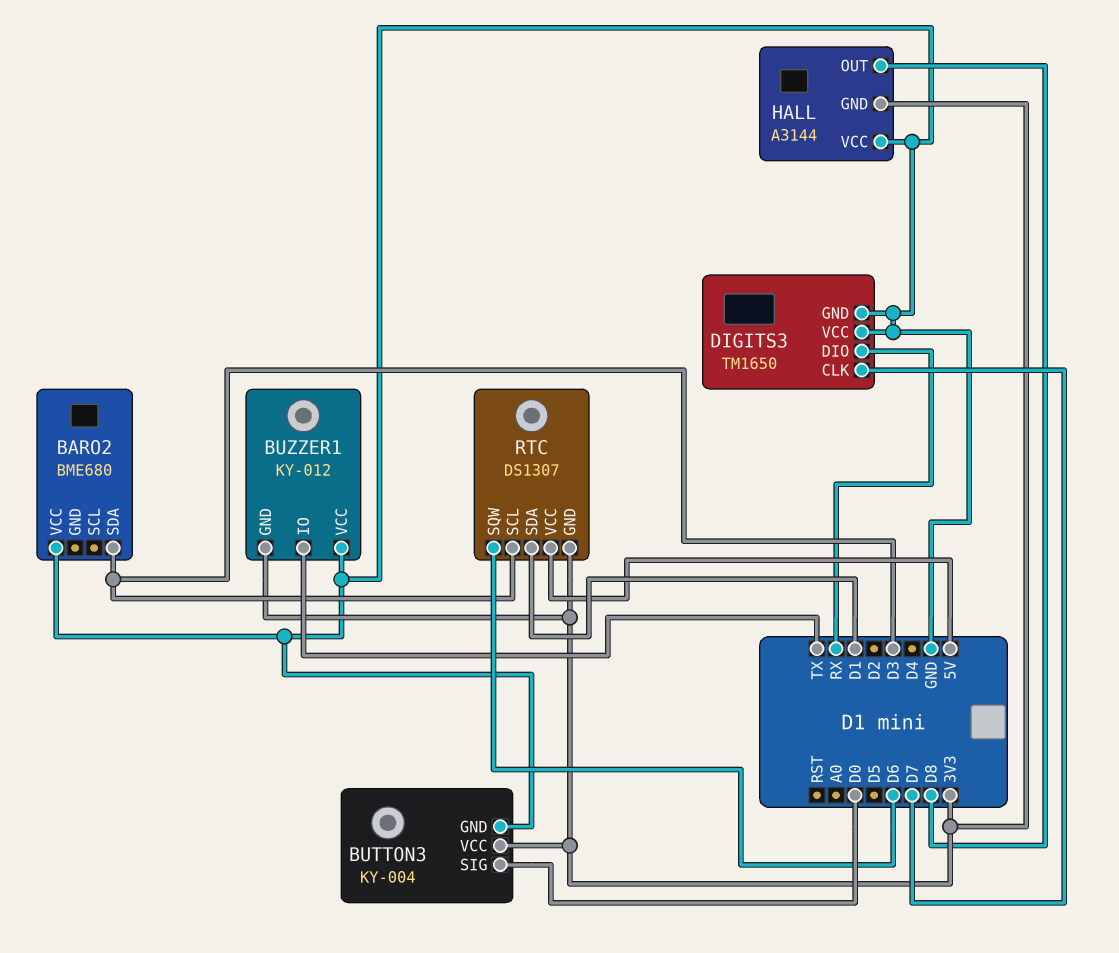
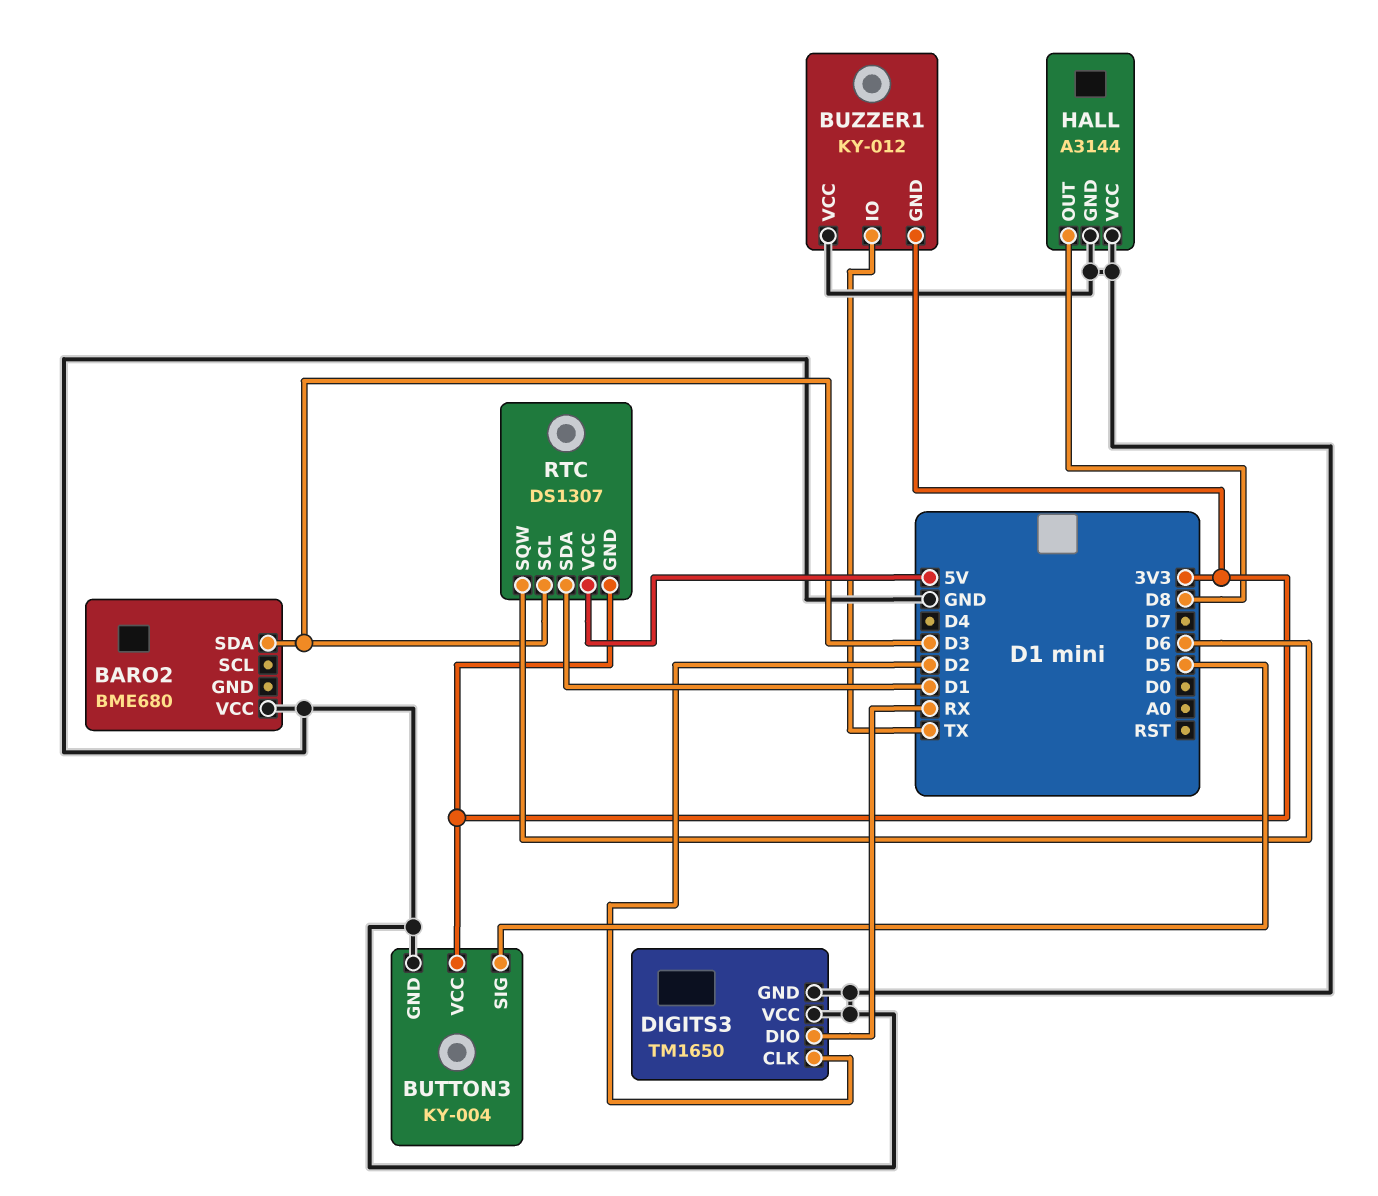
BUTTON3 pin SIG: D0 -> D5
DIGITS3 pin CLK: D7 -> D2
HALL pin GND: 3V3 -> GND

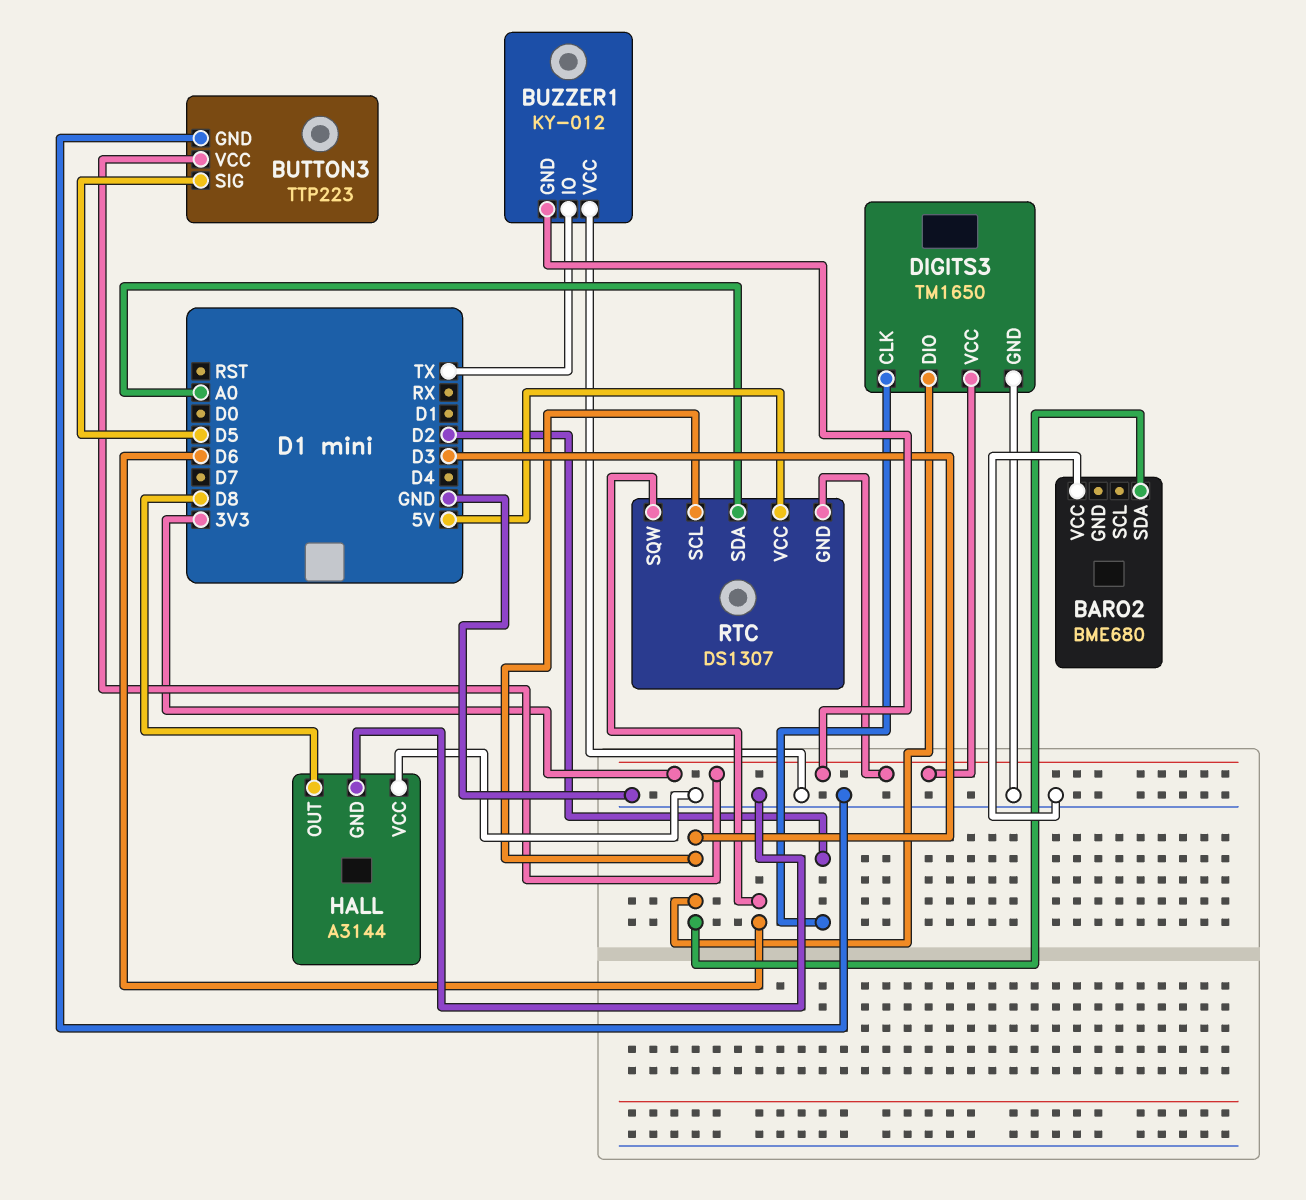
BUTTON3: KY-004 -> TTP223
DIGITS3 pin DIO: RX -> D3
DIGITS3 pin VCC: GND -> 3V3
RTC pin SDA: D1 -> A0

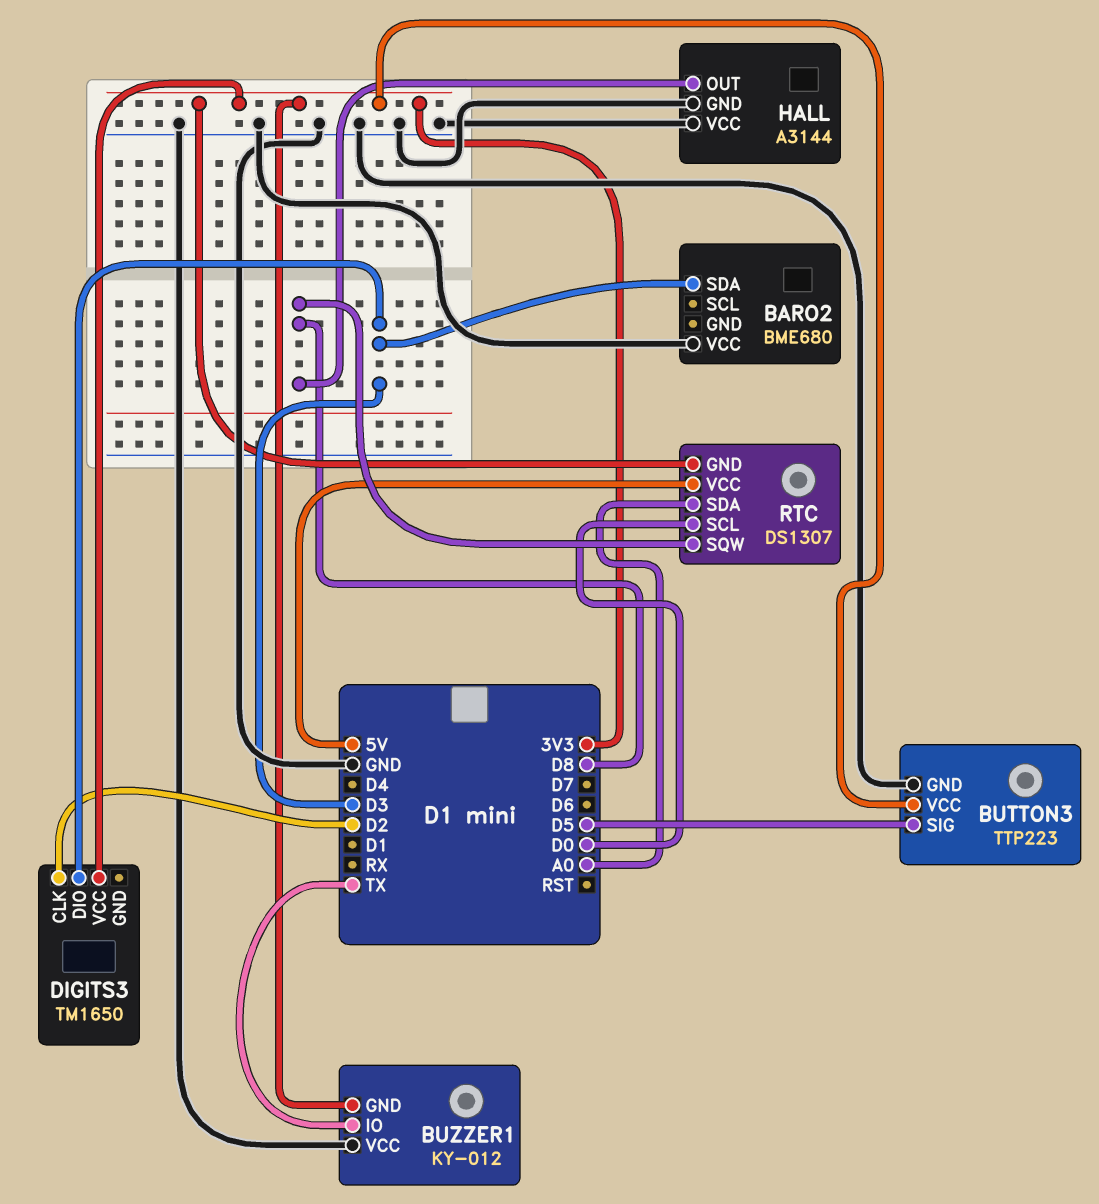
DIGITS3 pin GND: GND -> none
RTC pin SCL: D3 -> D0
RTC pin SQW: D6 -> D8

